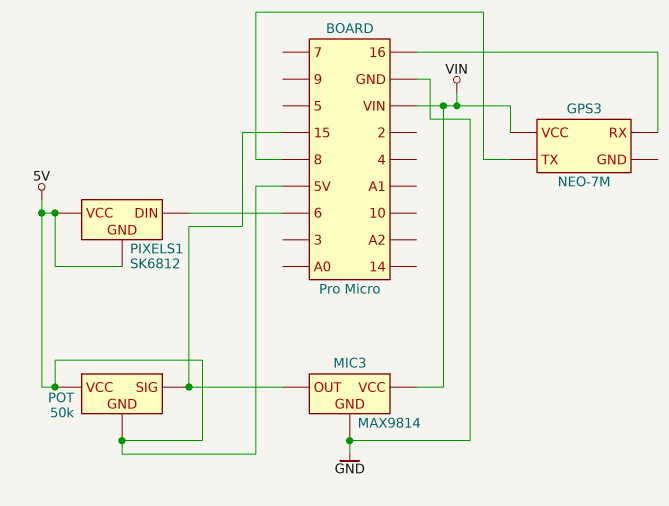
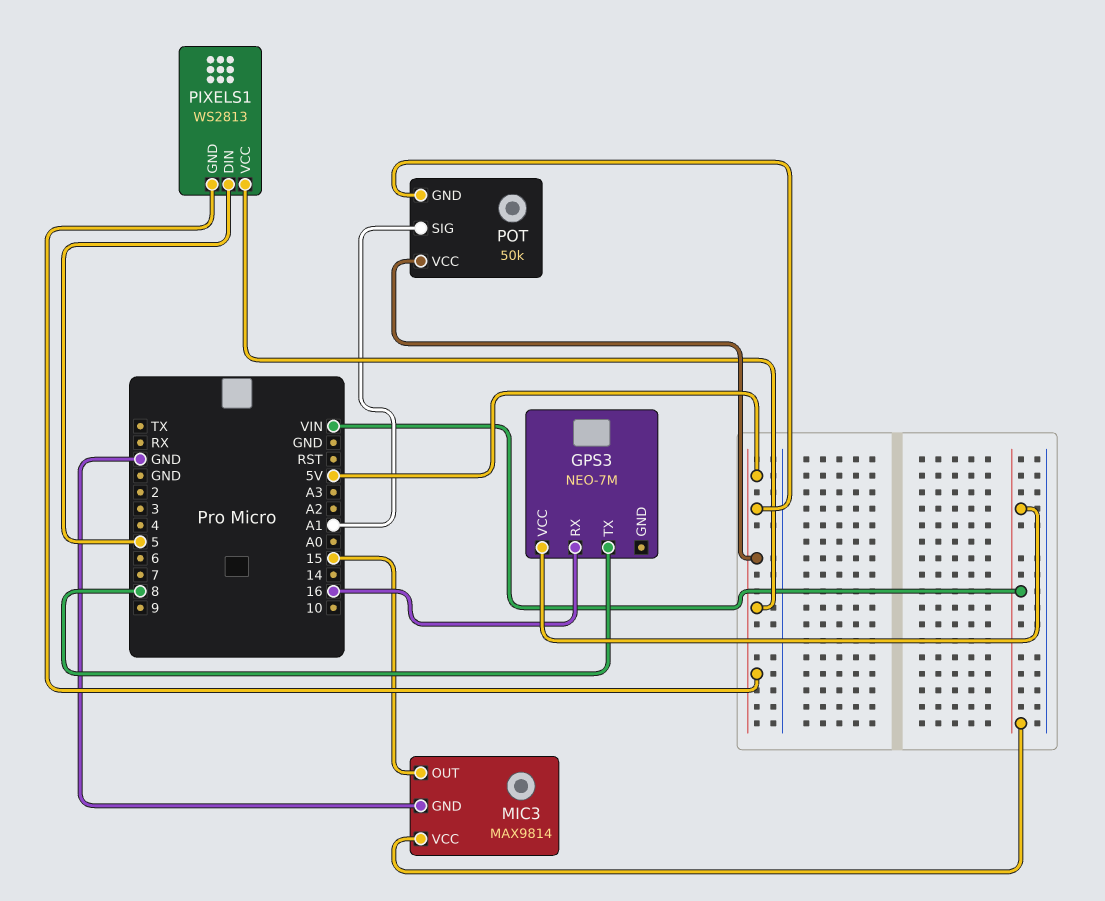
PIXELS1: SK6812 -> WS2813
PIXELS1 pin DIN: 6 -> 5
POT pin SIG: 15 -> A1

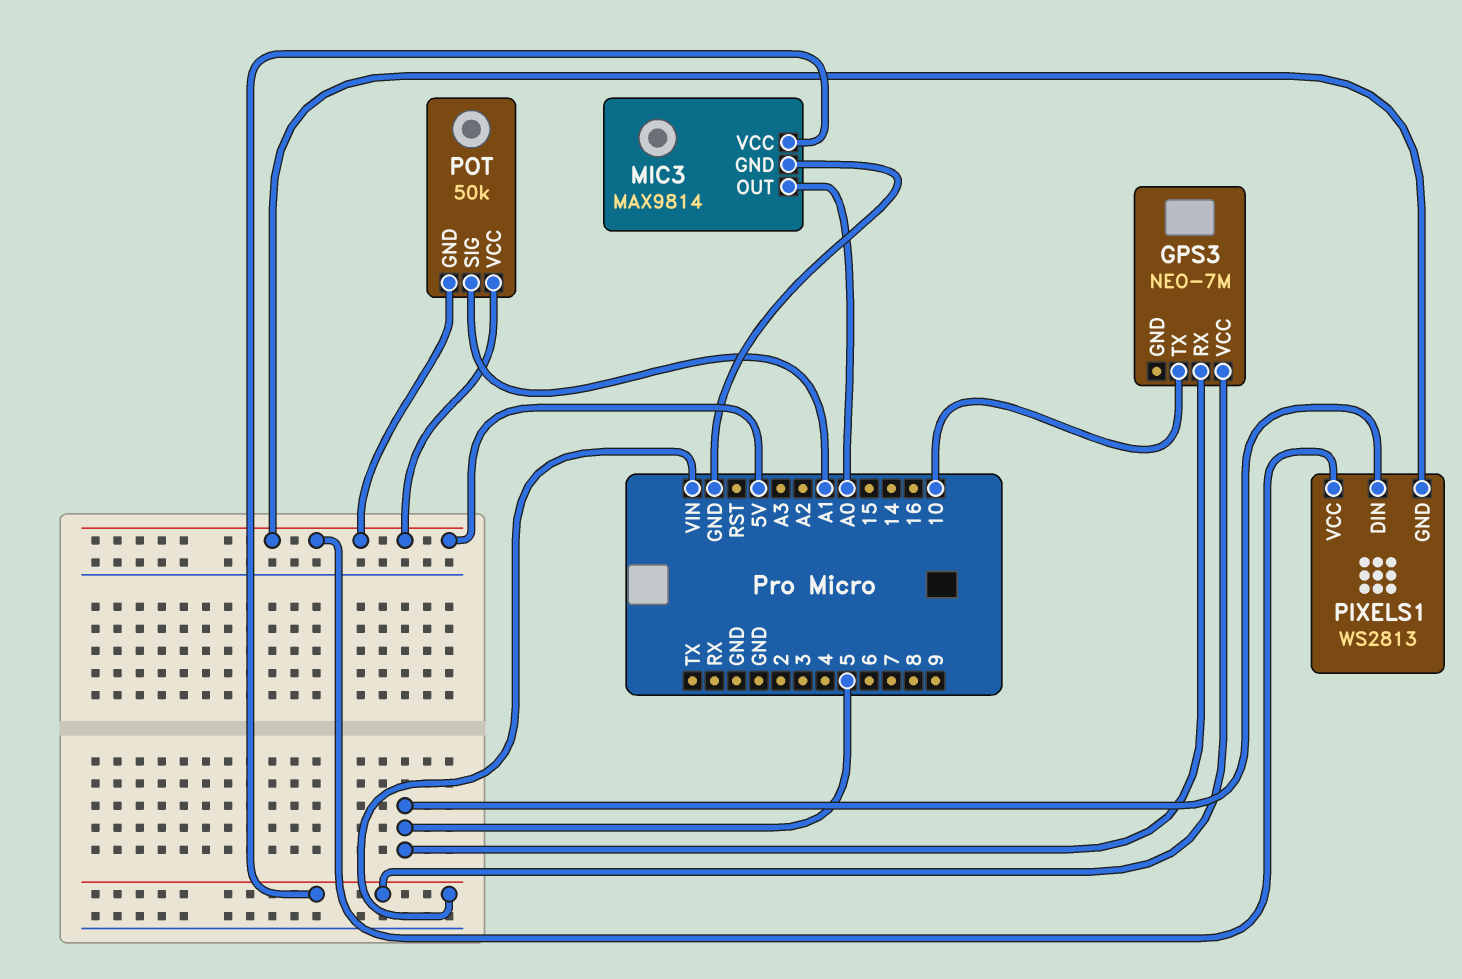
GPS3 pin RX: 16 -> 5
GPS3 pin TX: 8 -> 10
MIC3 pin OUT: 15 -> A0

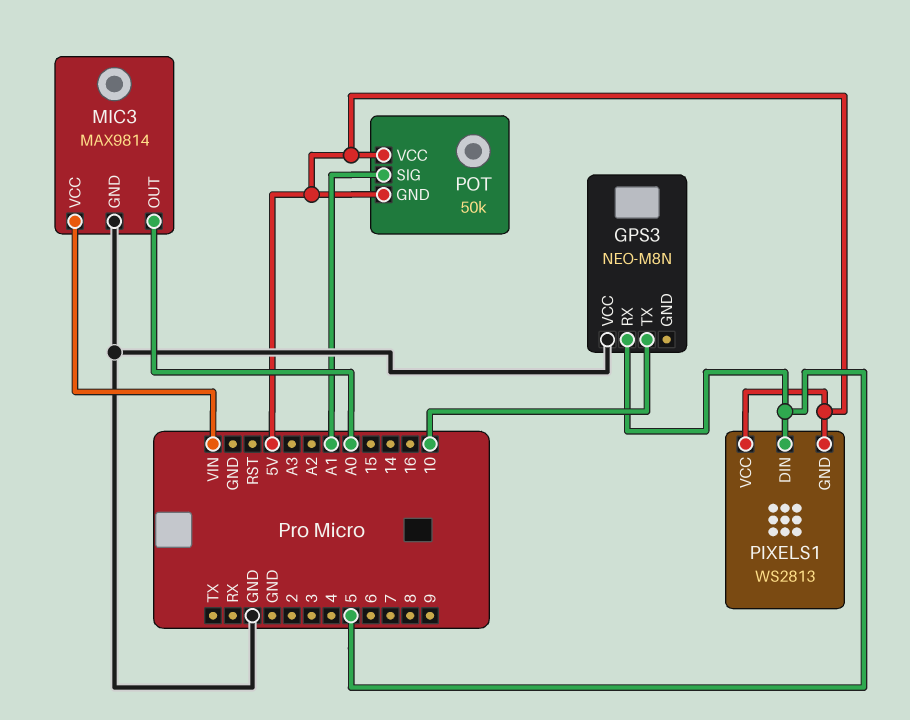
GPS3: NEO-7M -> NEO-M8N
GPS3 pin VCC: VIN -> GND

